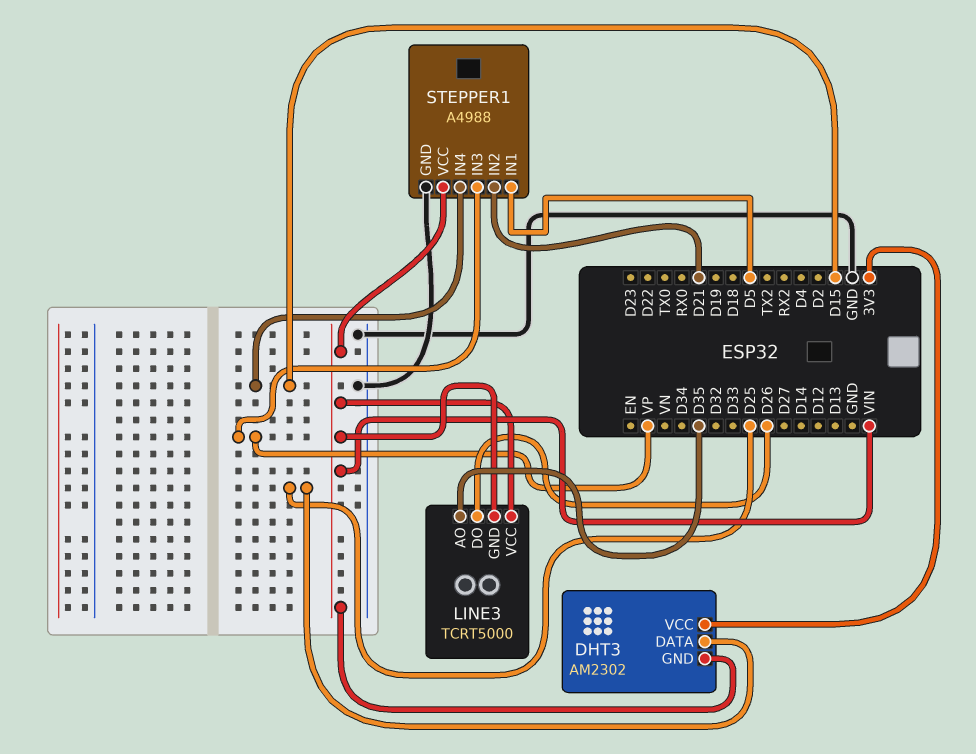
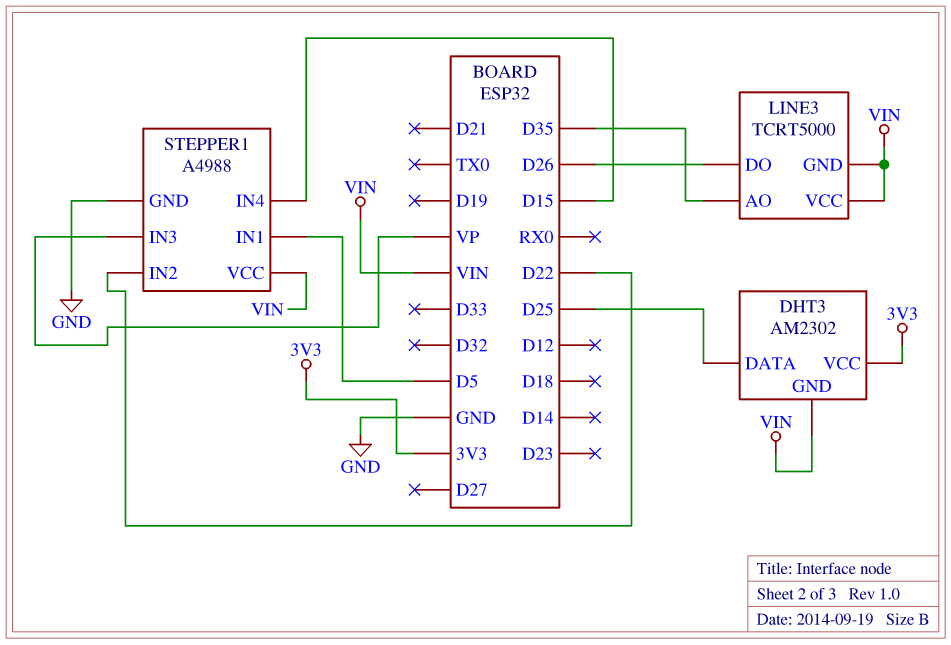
STEPPER1 pin IN2: D21 -> D22

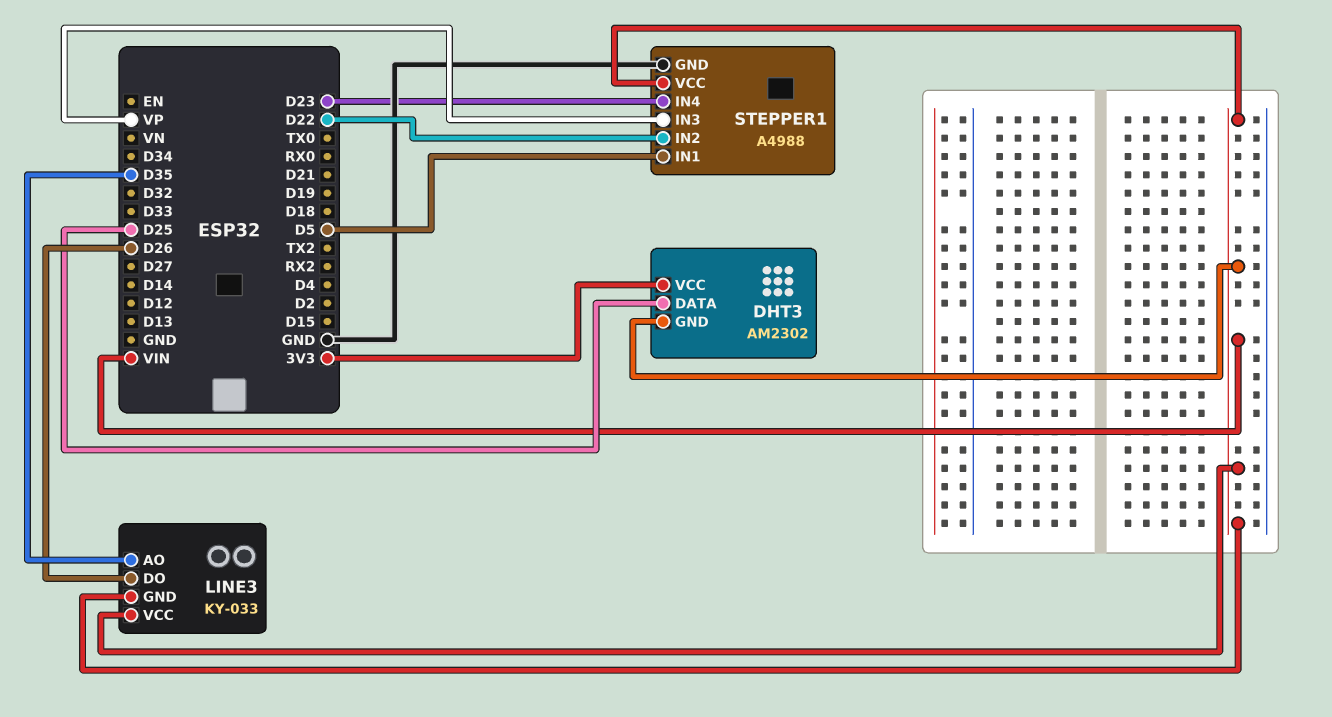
LINE3: TCRT5000 -> KY-033
STEPPER1 pin IN4: D15 -> D23

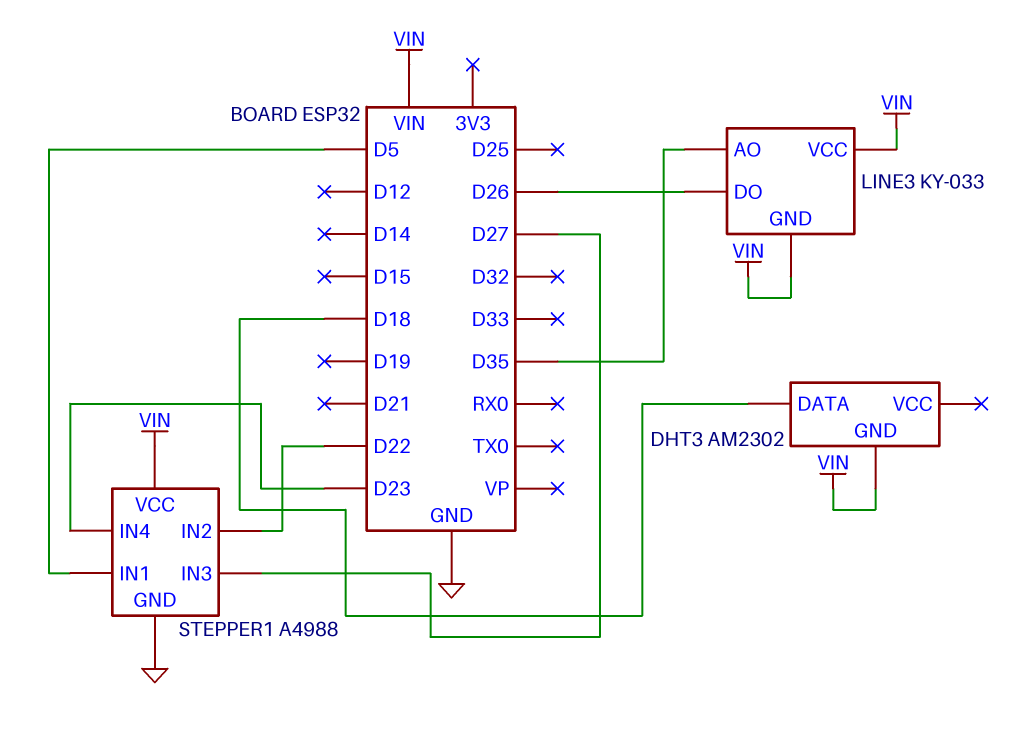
DHT3 pin DATA: D25 -> D18
DHT3 pin VCC: 3V3 -> none
STEPPER1 pin IN3: VP -> D27

